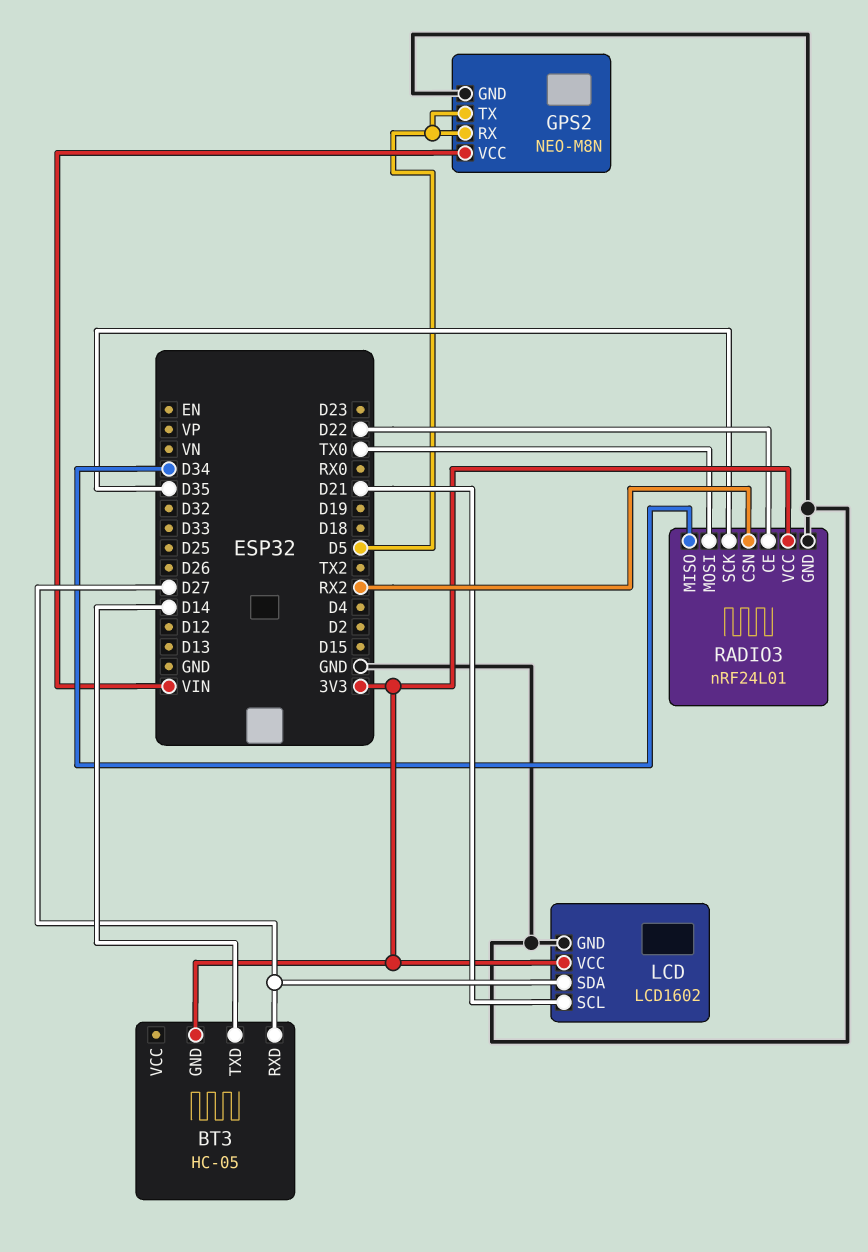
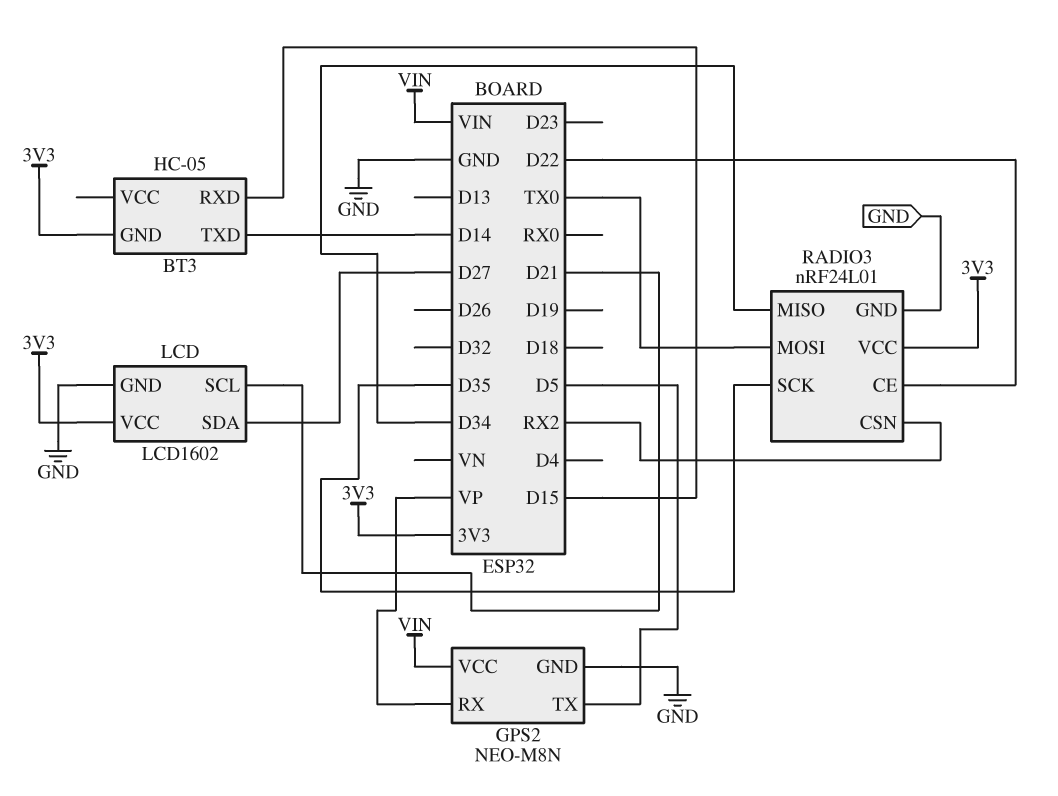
BT3 pin RXD: D27 -> D15
GPS2 pin RX: D5 -> VP

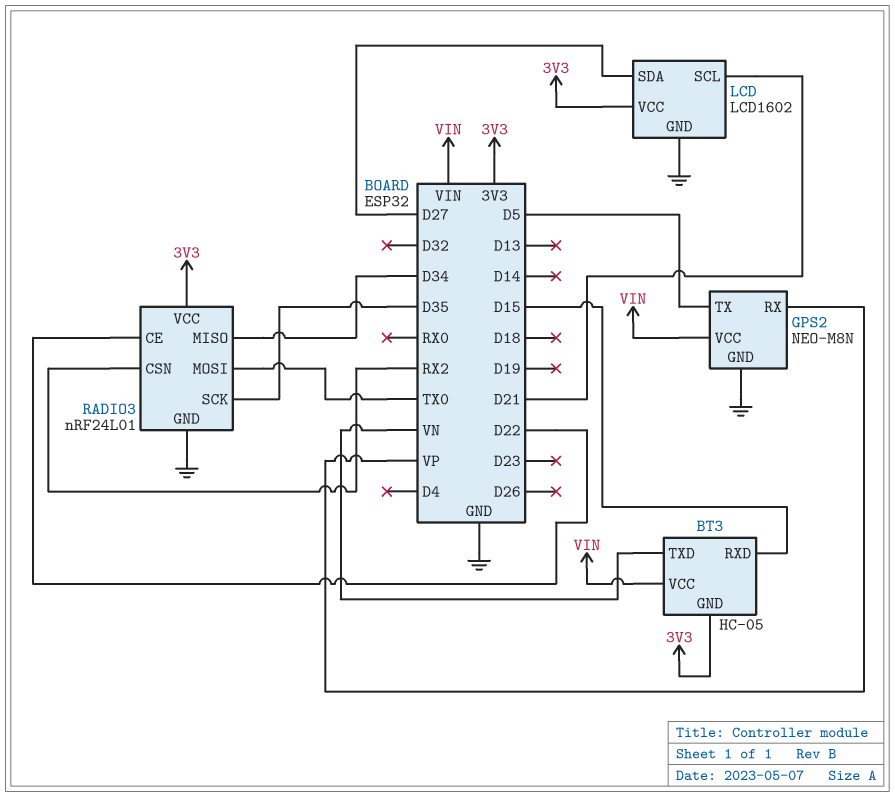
BT3 pin TXD: D14 -> VN
BT3 pin VCC: none -> VIN

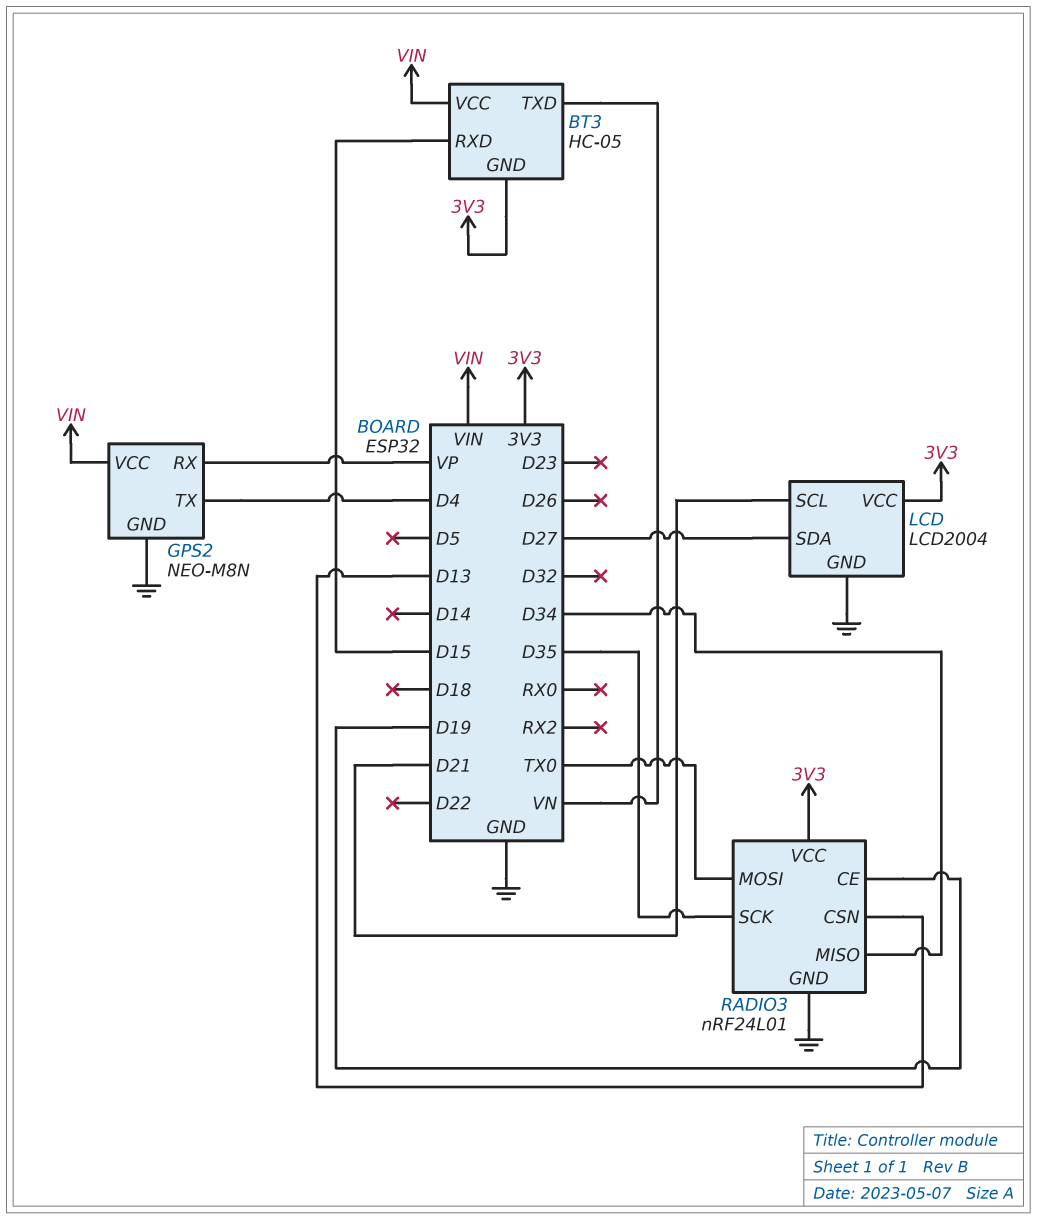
GPS2 pin TX: D5 -> D4
LCD: LCD1602 -> LCD2004
RADIO3 pin CE: D22 -> D19
RADIO3 pin CSN: RX2 -> D13

